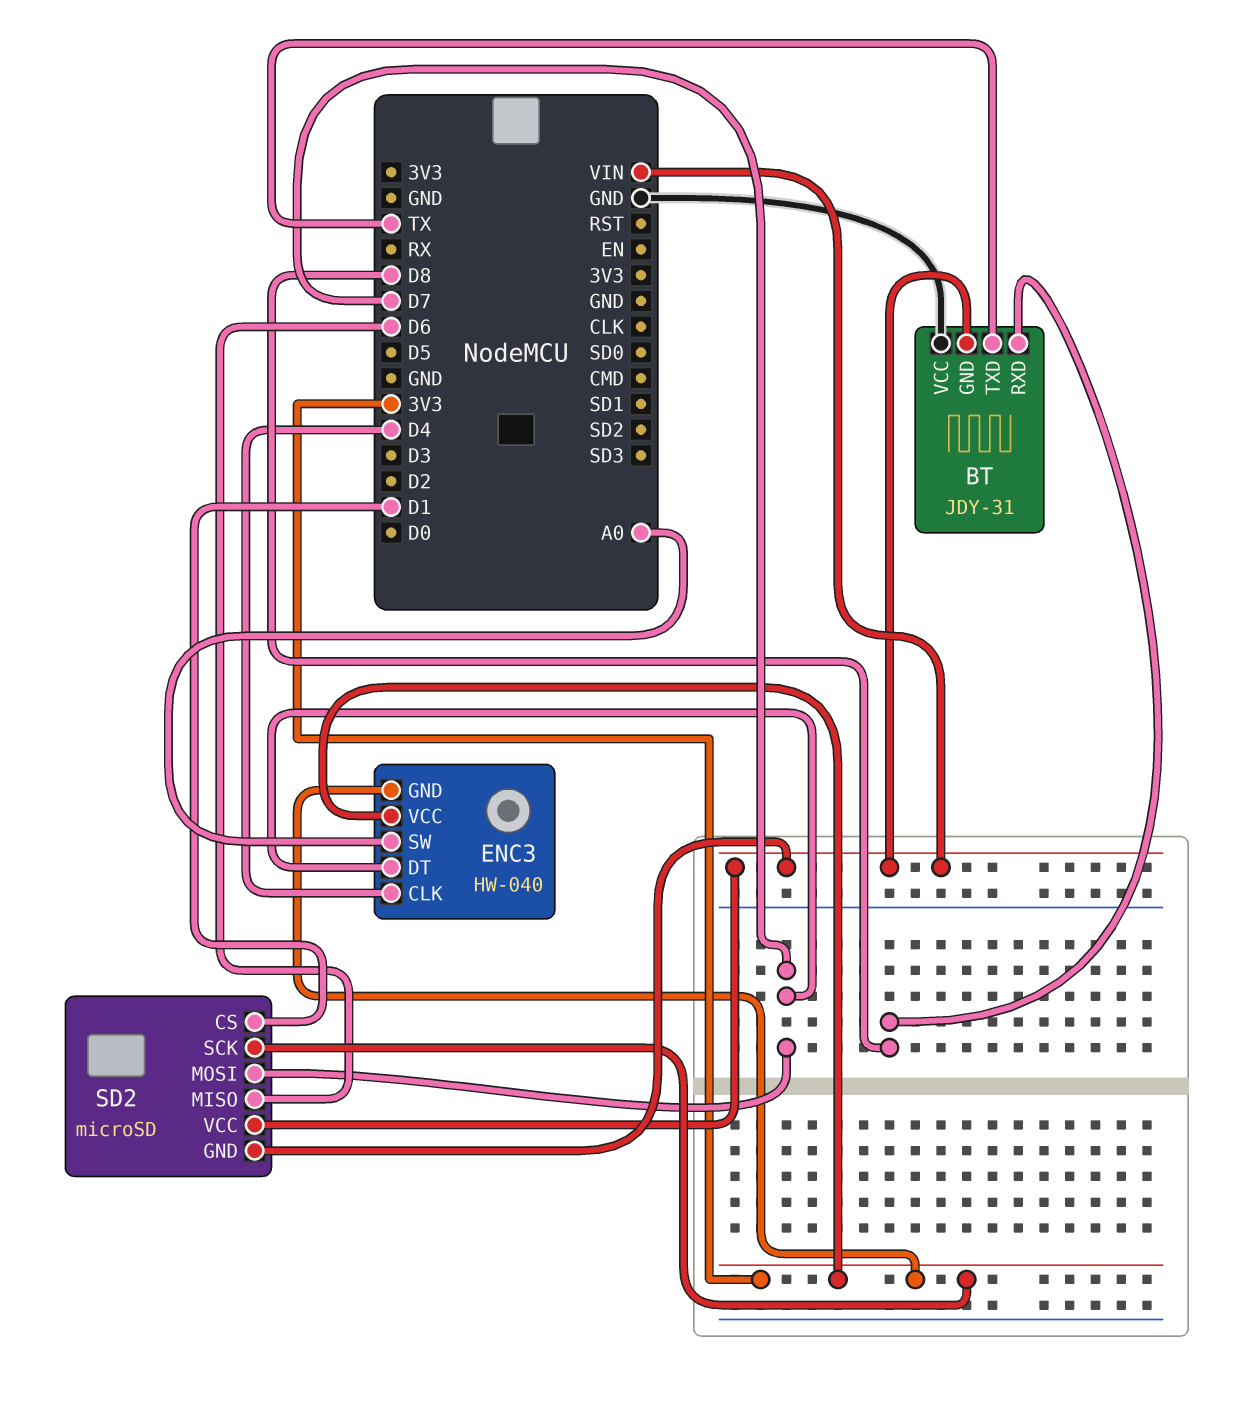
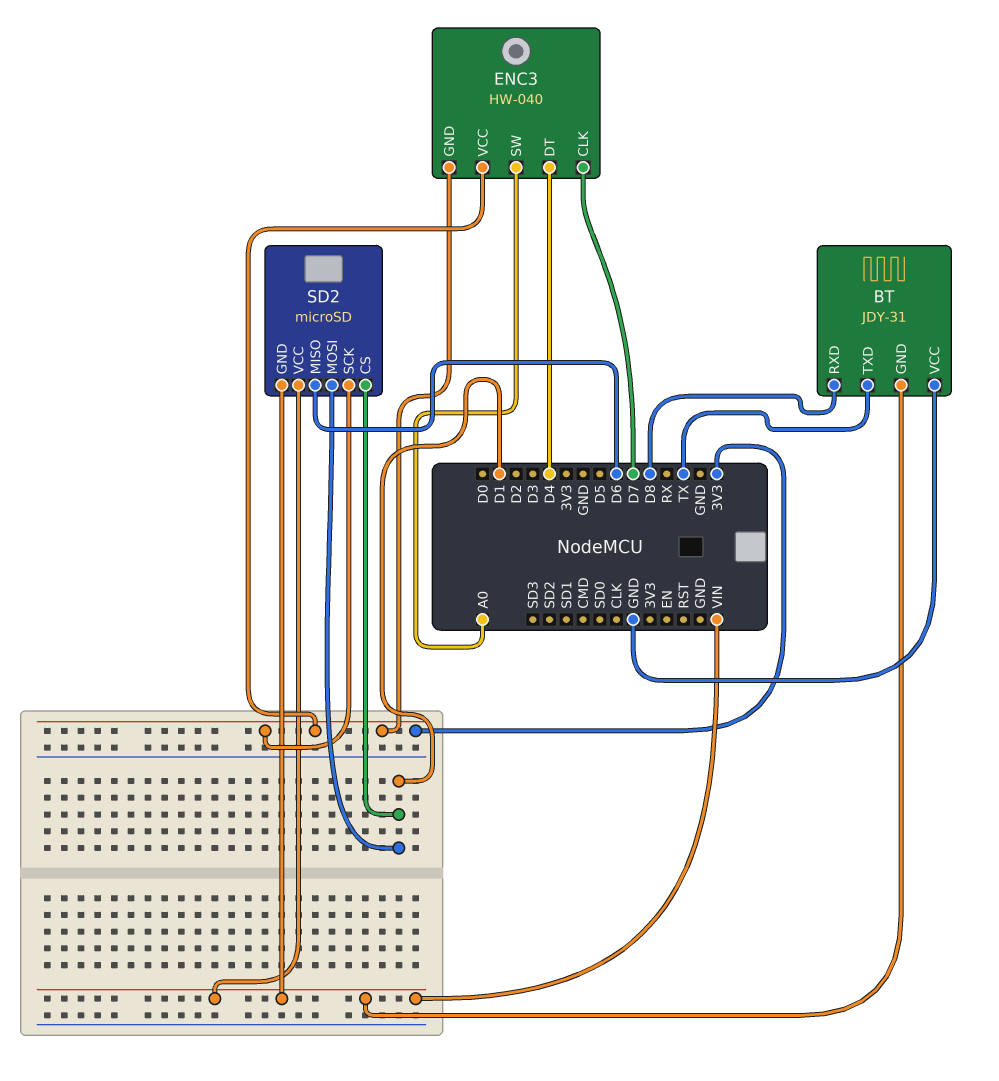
ENC3 pin CLK: D4 -> D7
ENC3 pin DT: D7 -> D4
SD2 pin MOSI: D7 -> D1

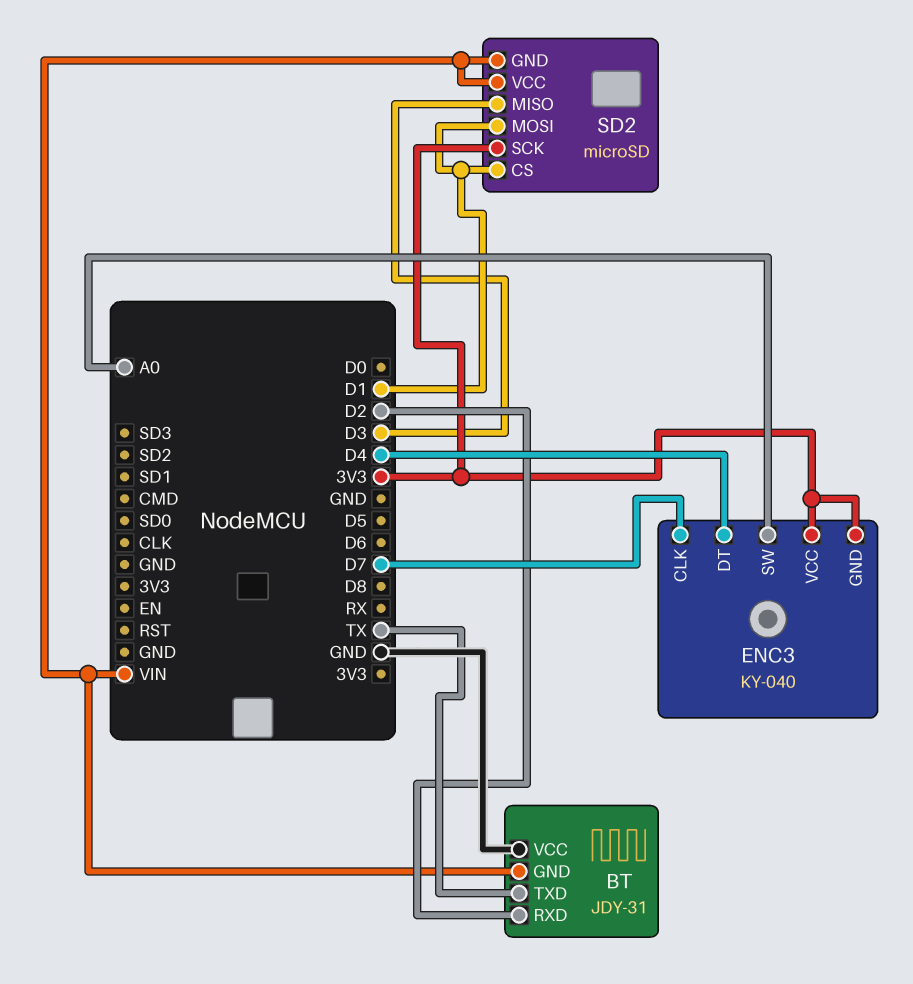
BT pin RXD: D8 -> D2
ENC3: HW-040 -> KY-040
SD2 pin MISO: D6 -> D3

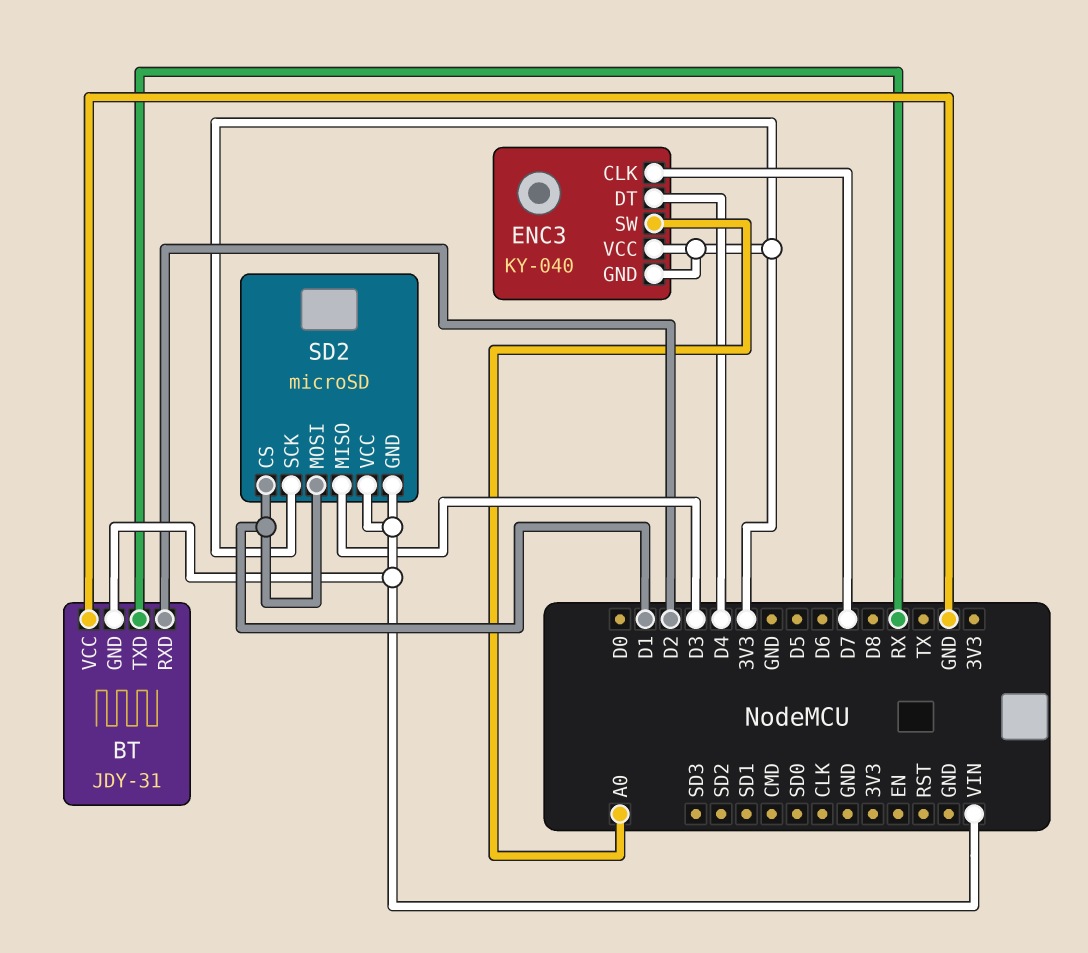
BT pin TXD: TX -> RX

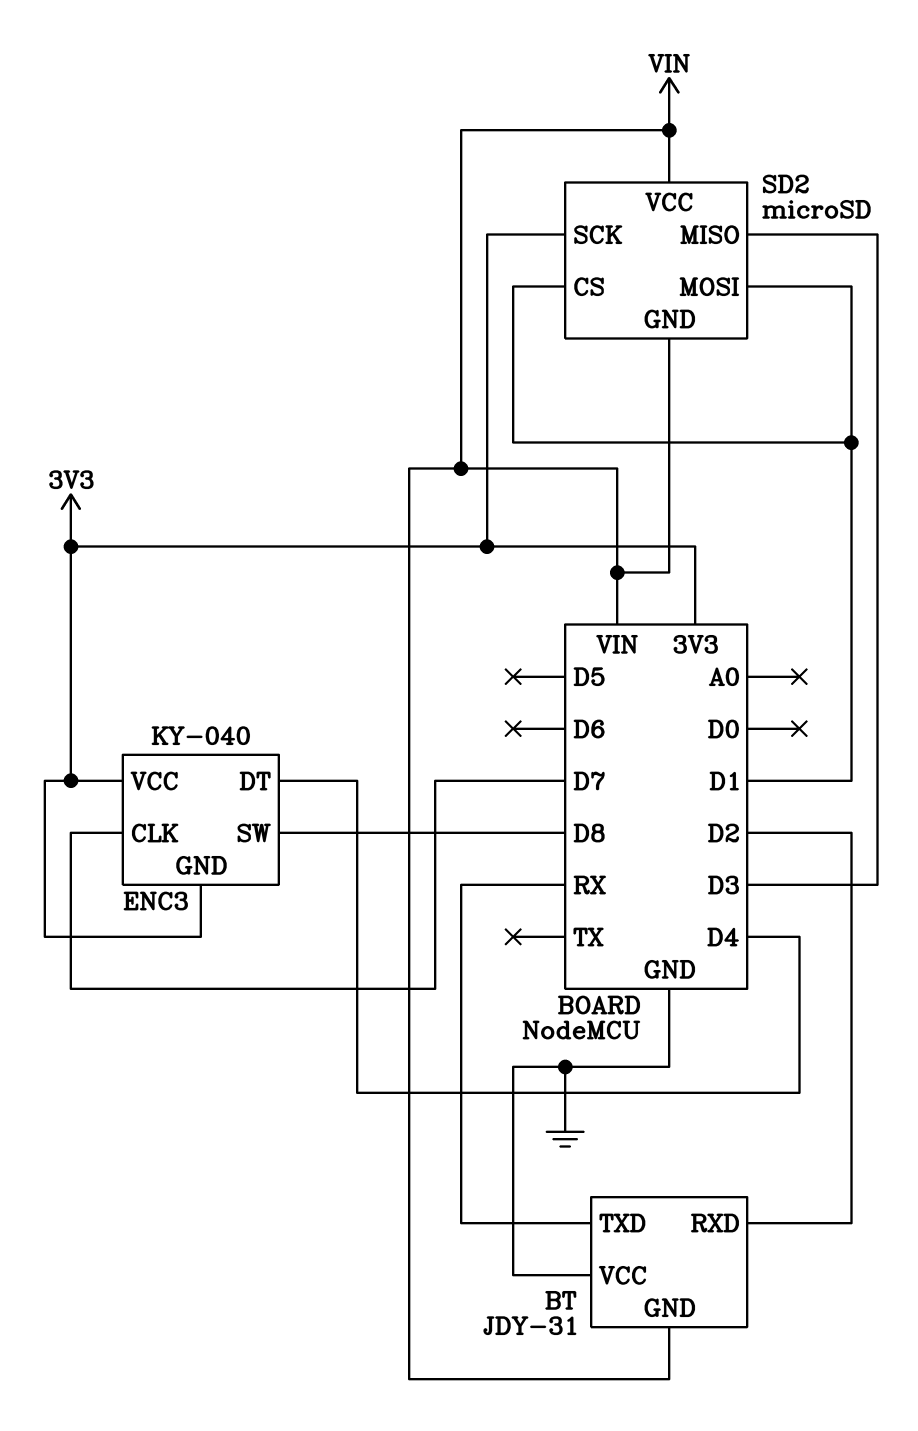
ENC3 pin SW: A0 -> D8

